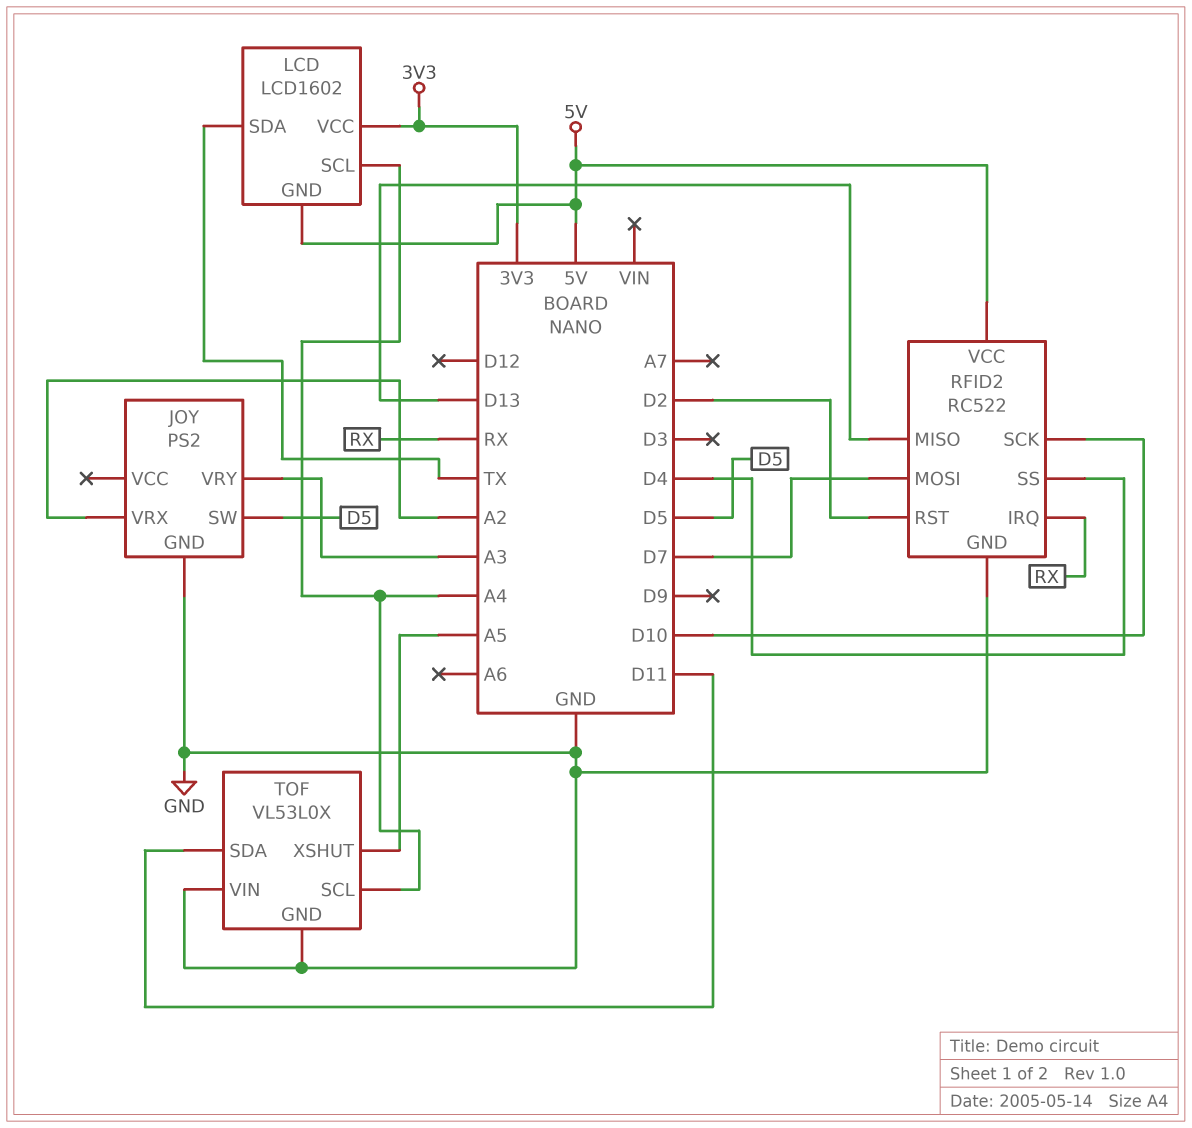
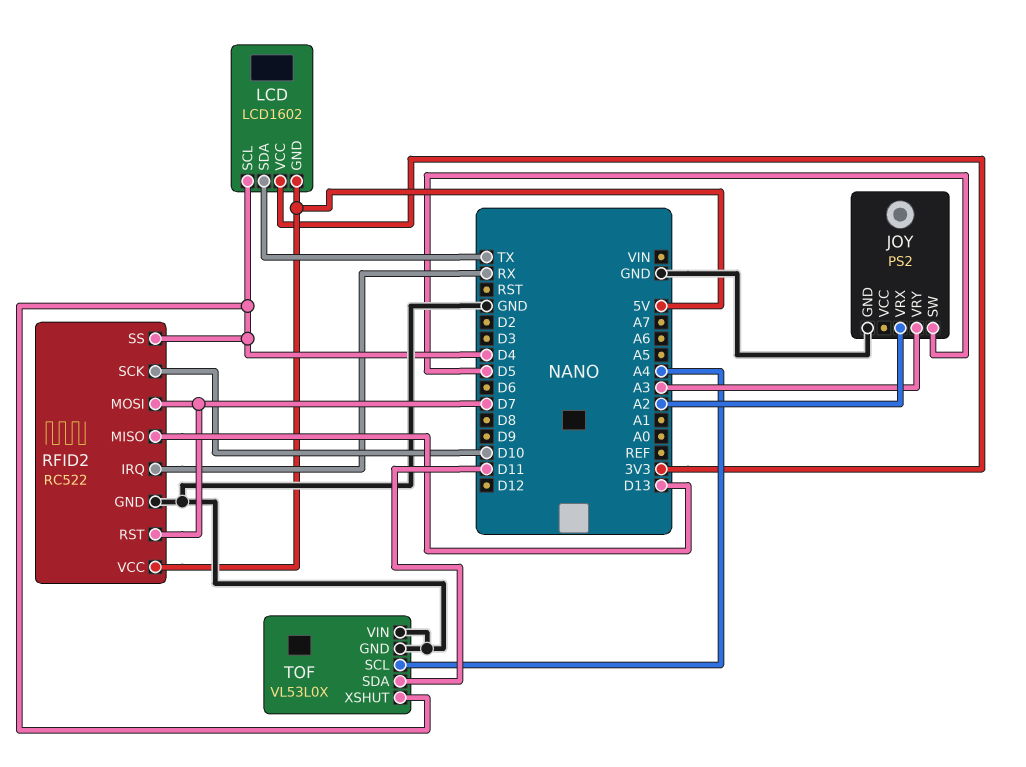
LCD pin SCL: A4 -> D4
RFID2 pin RST: D2 -> D7
TOF pin XSHUT: A5 -> D4

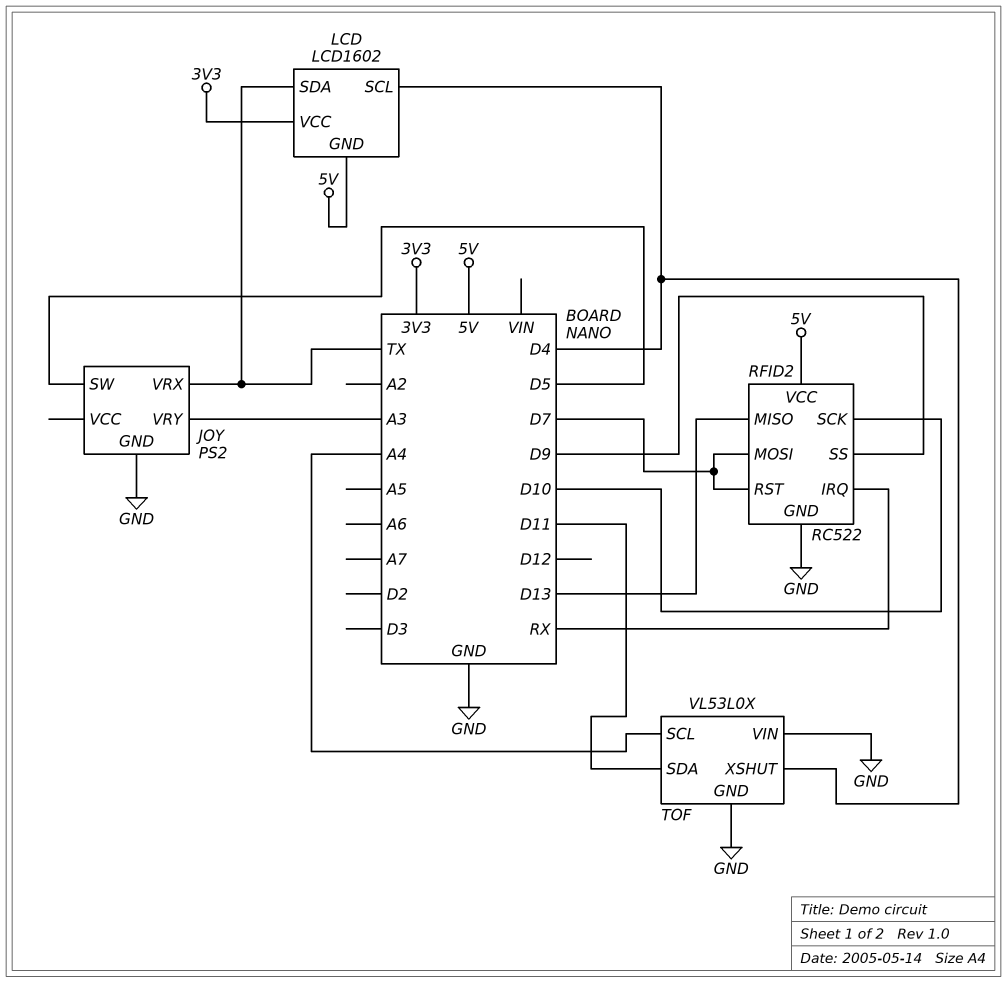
JOY pin VRX: A2 -> TX
RFID2 pin SS: D4 -> D9

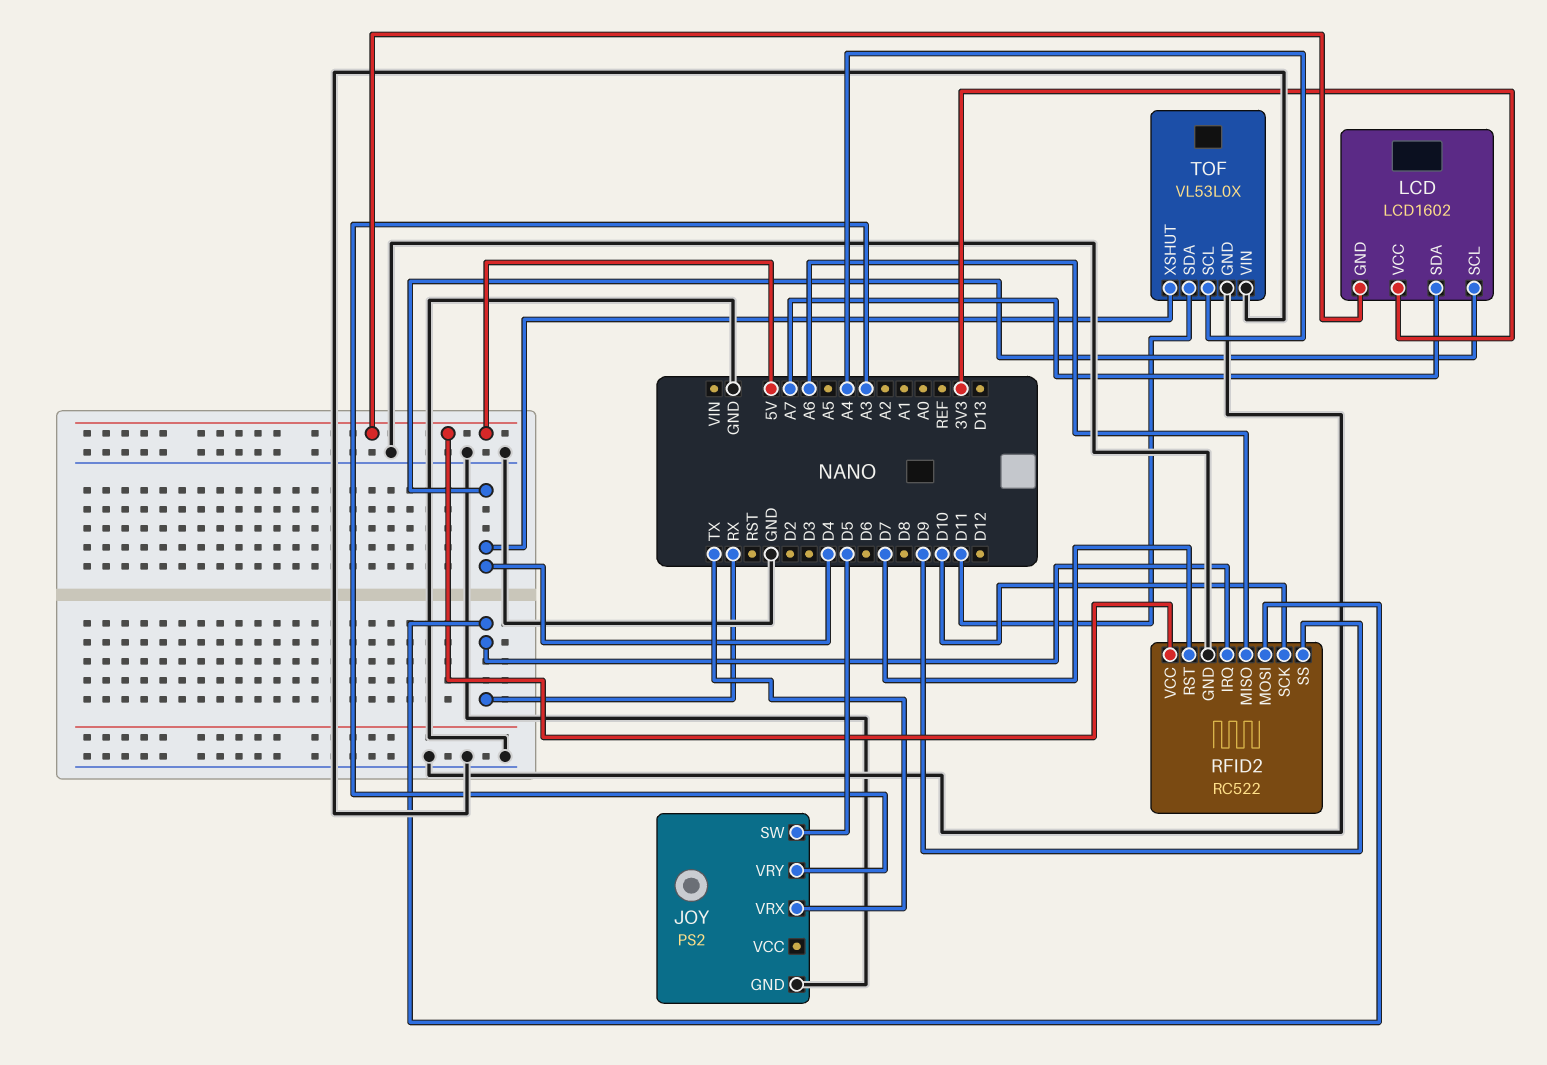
LCD pin SDA: TX -> A7
RFID2 pin MISO: D13 -> A6
RFID2 pin MOSI: D7 -> RX

